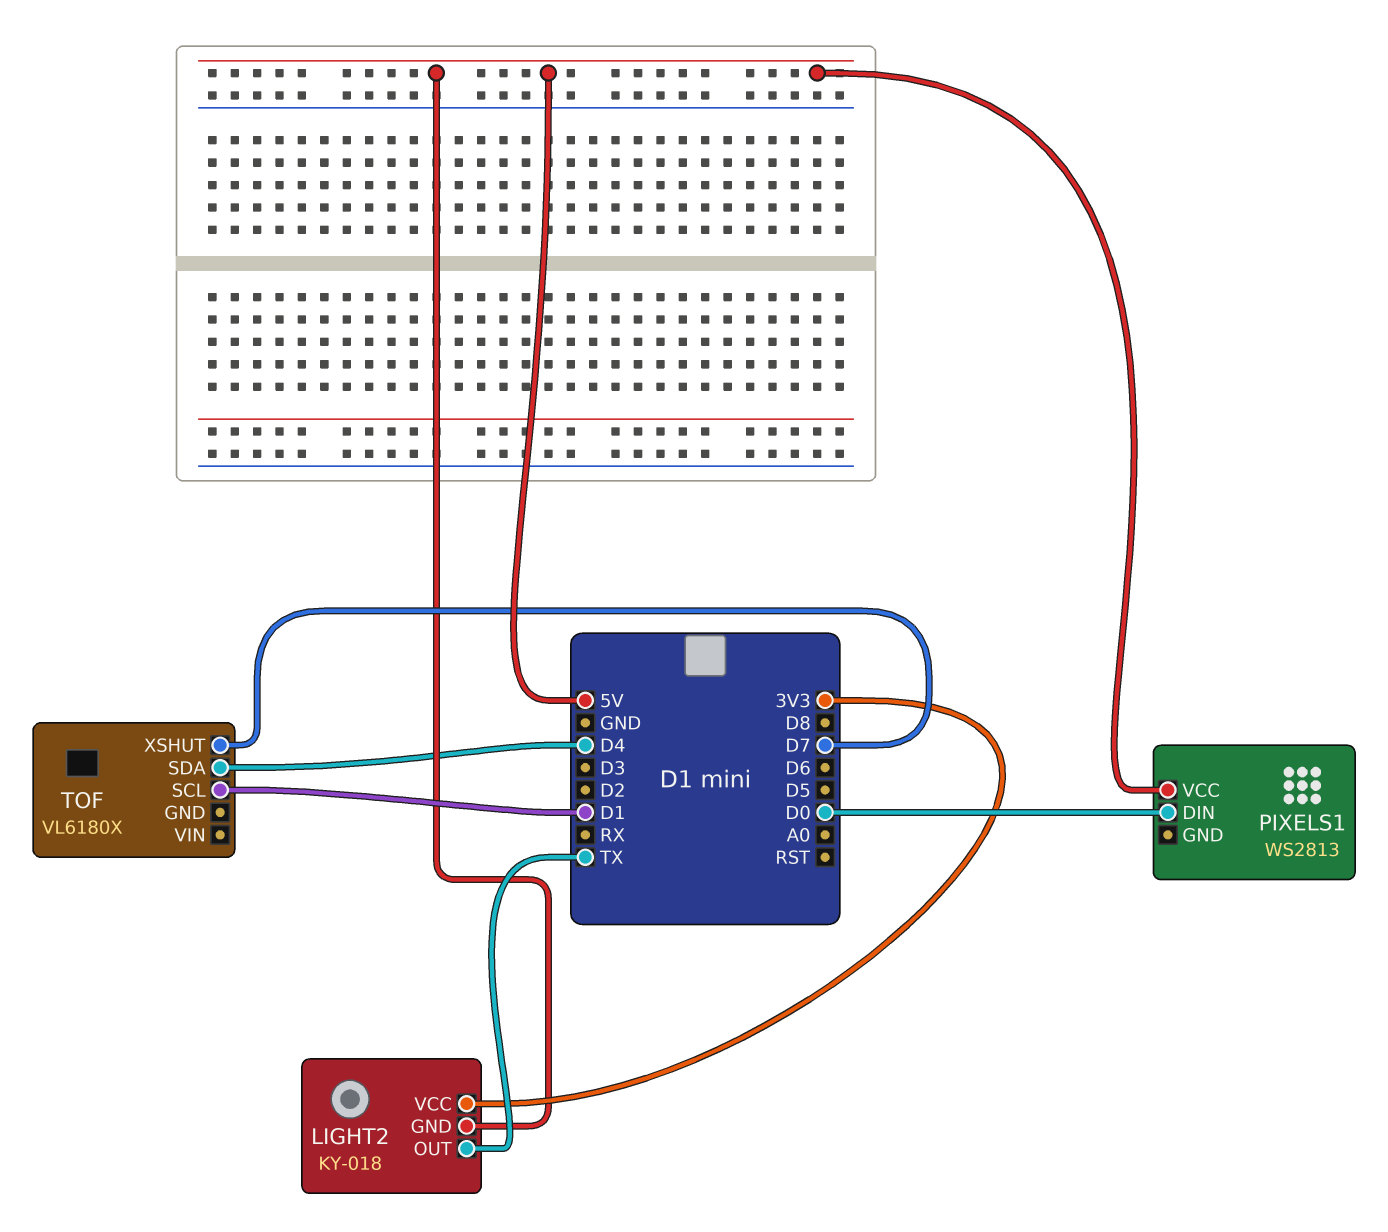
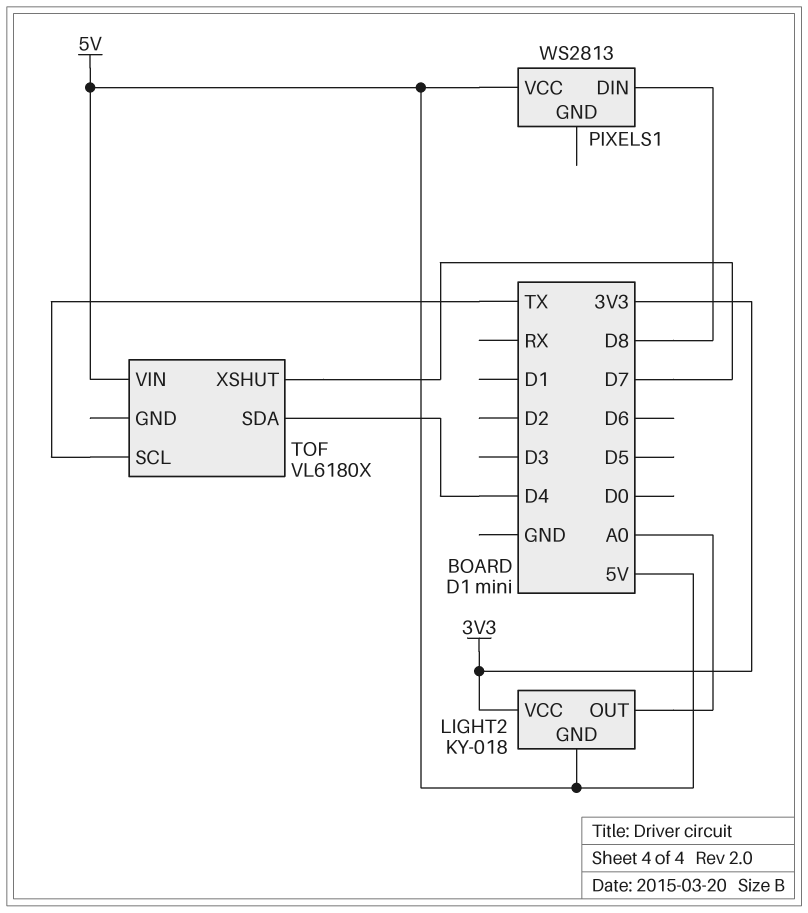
LIGHT2 pin OUT: TX -> A0
PIXELS1 pin DIN: D0 -> D8
TOF pin SCL: D1 -> TX
TOF pin VIN: none -> 5V

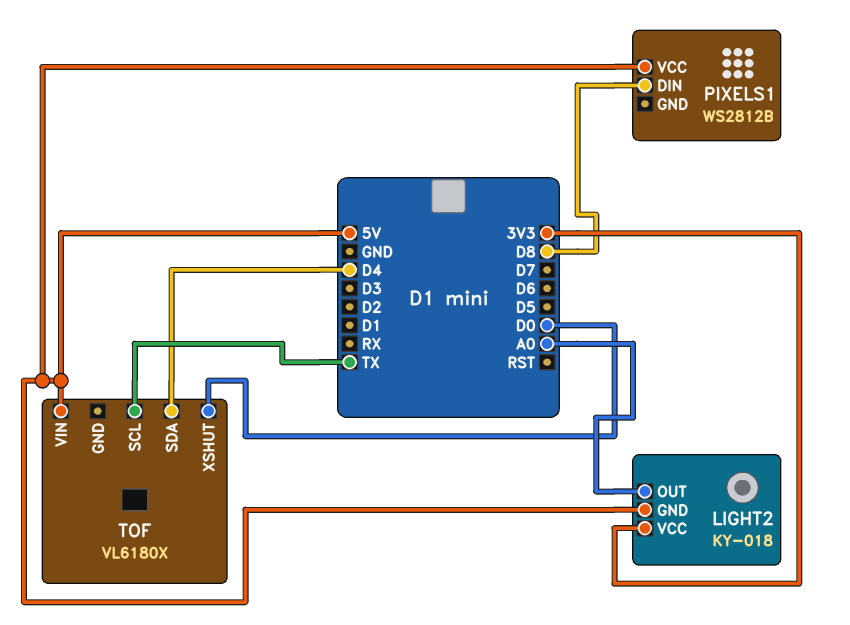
PIXELS1: WS2813 -> WS2812B
TOF pin XSHUT: D7 -> D0

